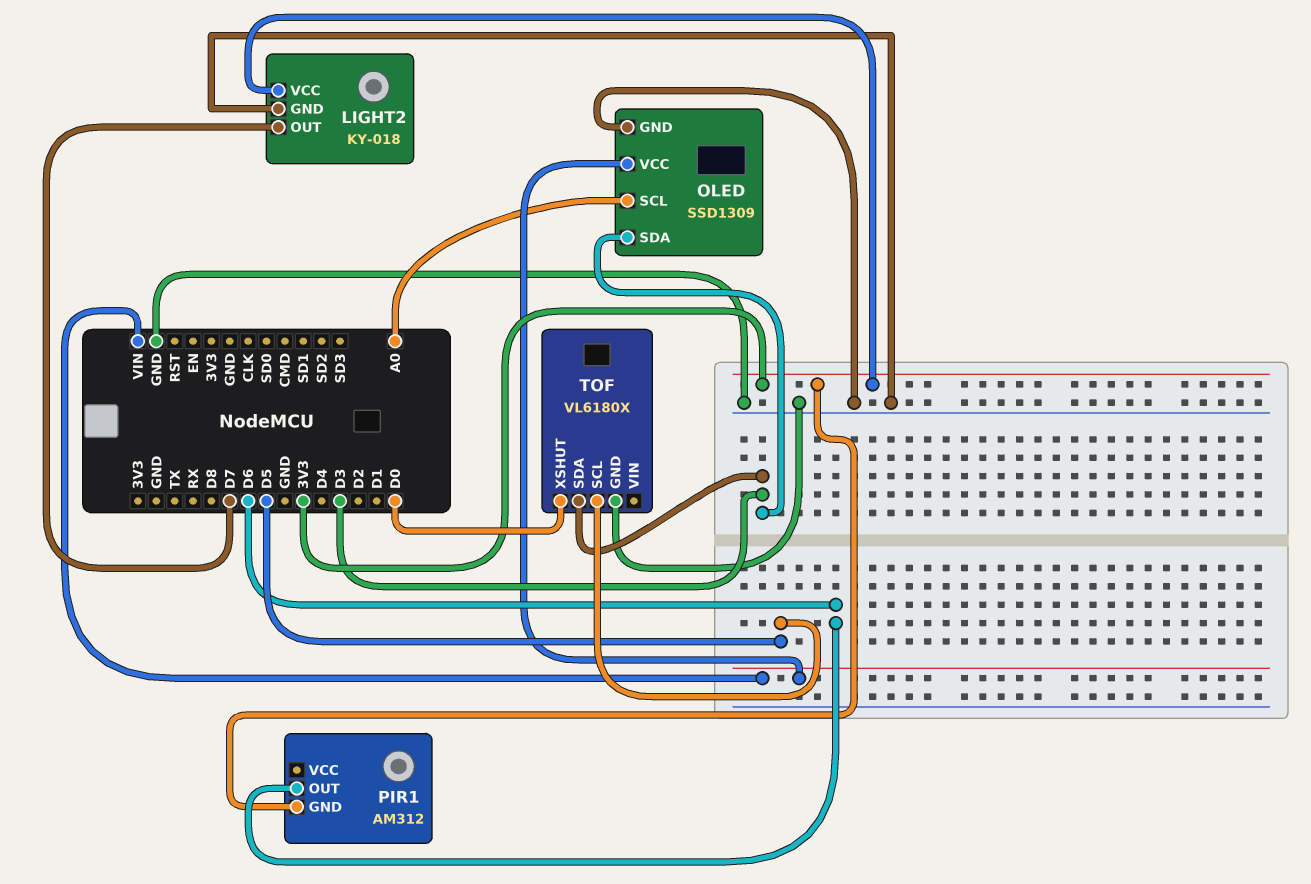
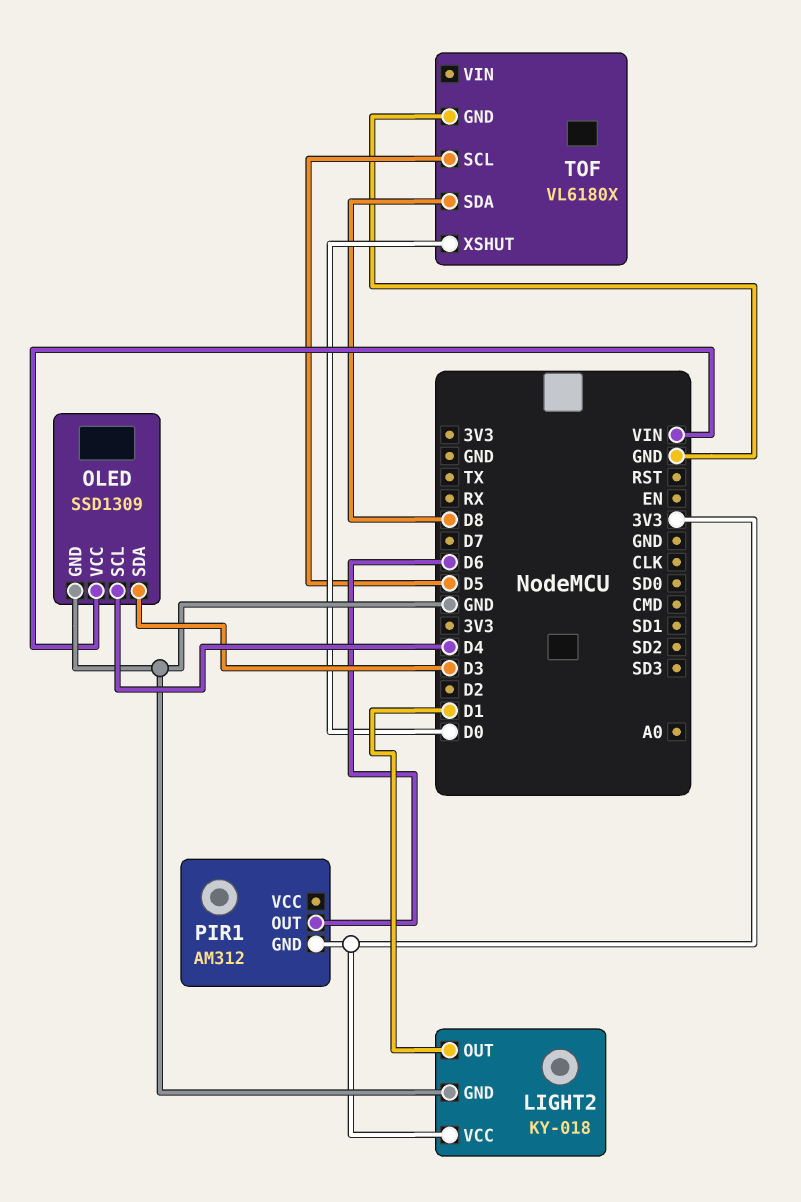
LIGHT2 pin OUT: D7 -> D1
OLED pin SCL: A0 -> D4
TOF pin SDA: D3 -> D8

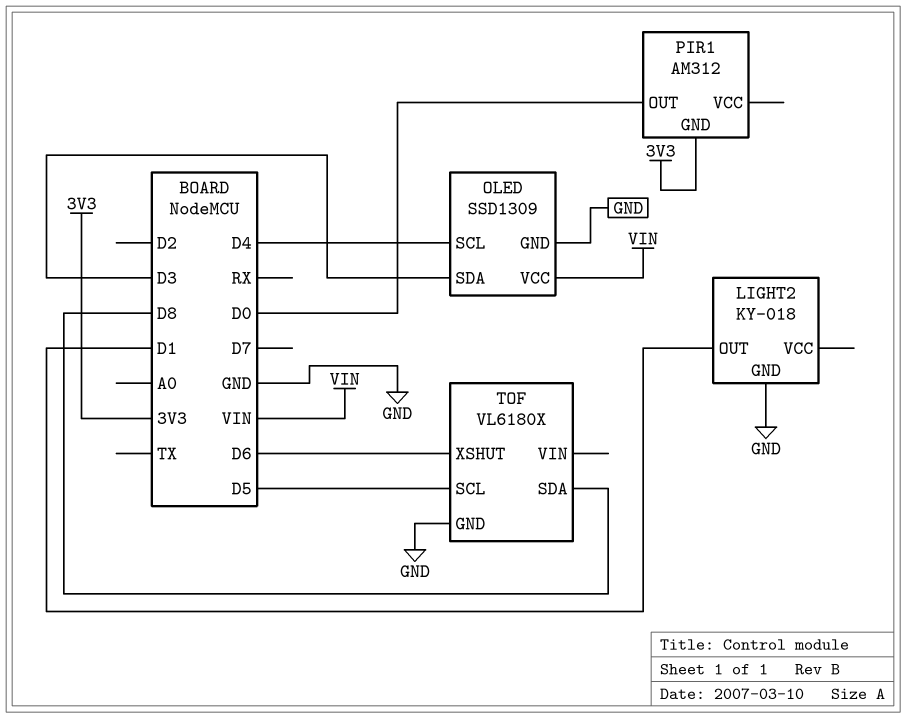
LIGHT2 pin VCC: 3V3 -> none
PIR1 pin OUT: D6 -> D0
TOF pin XSHUT: D0 -> D6

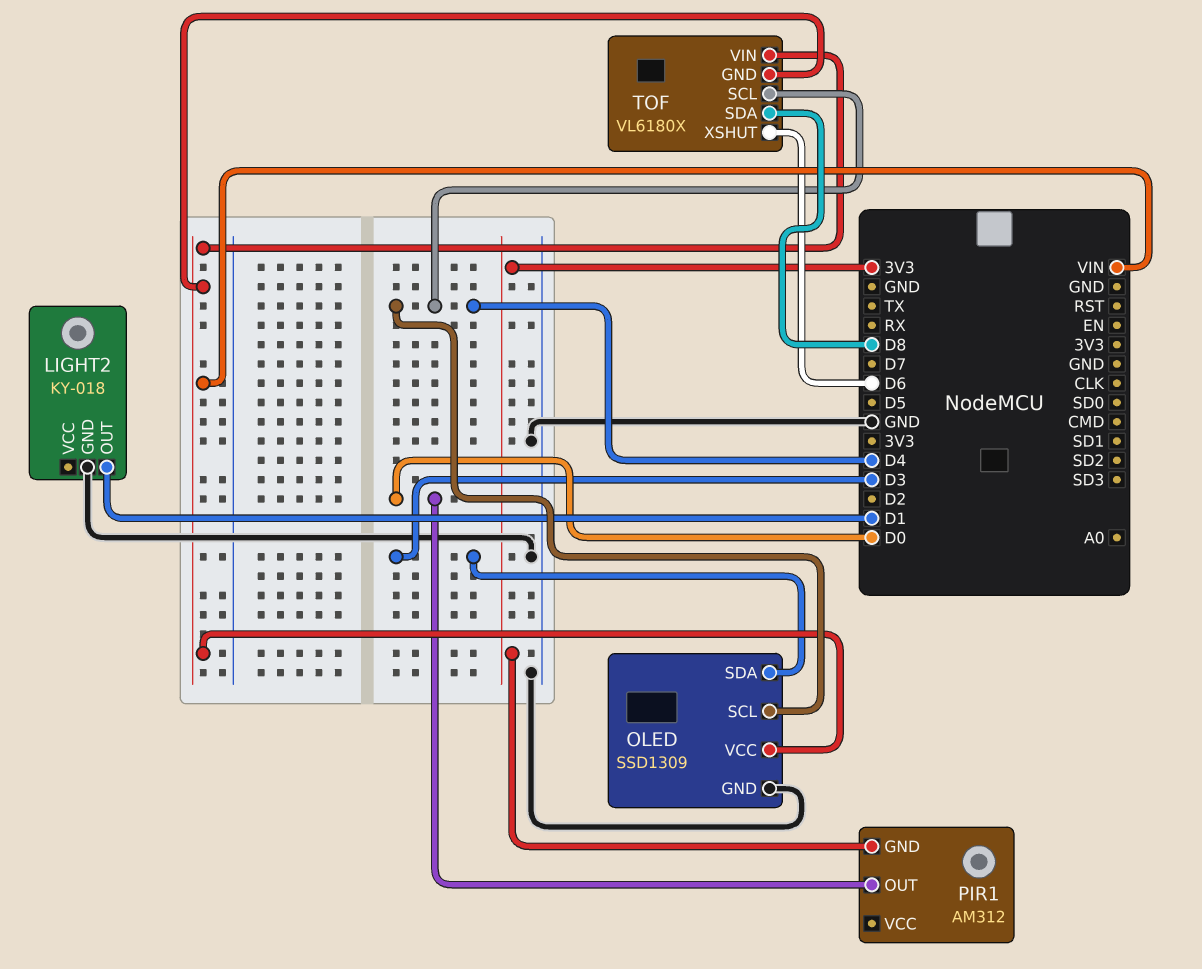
TOF pin GND: GND -> VIN
TOF pin SCL: D5 -> D4
TOF pin VIN: none -> VIN

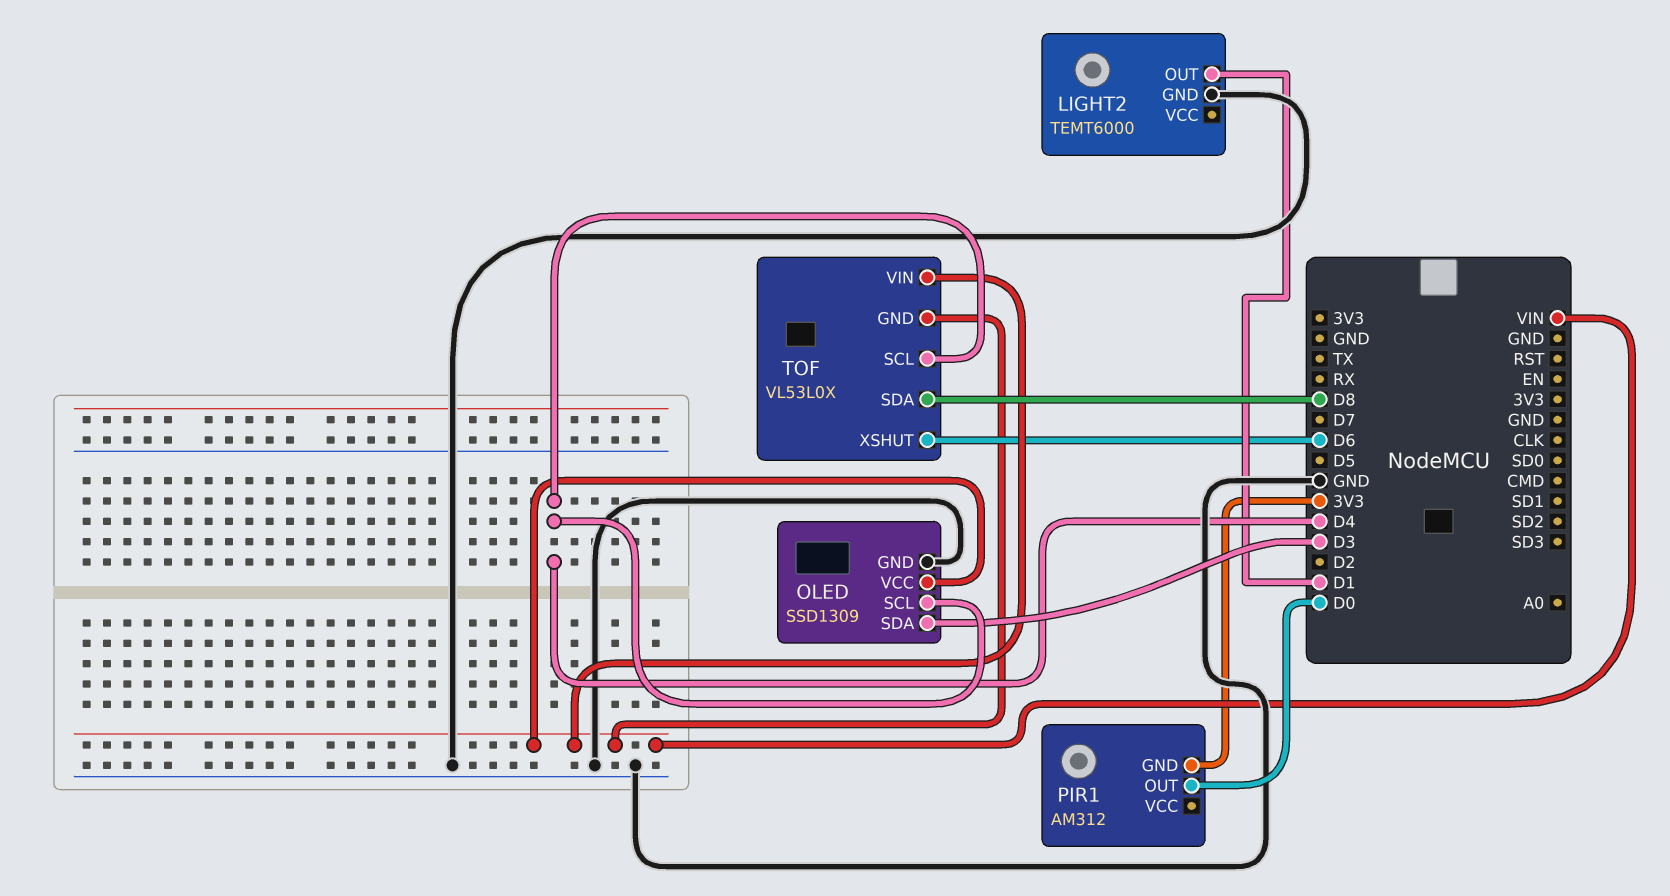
LIGHT2: KY-018 -> TEMT6000
TOF: VL6180X -> VL53L0X

